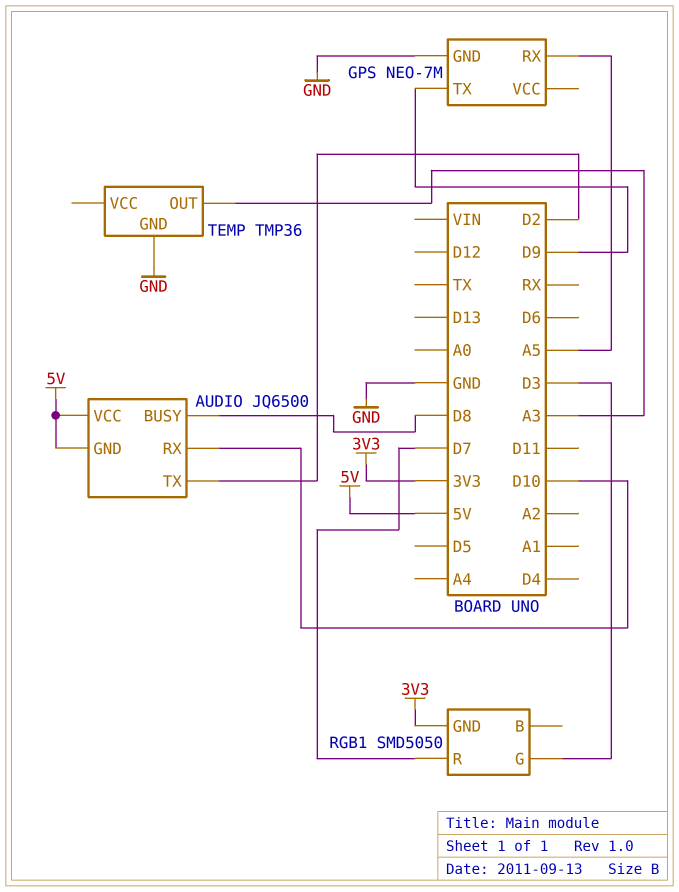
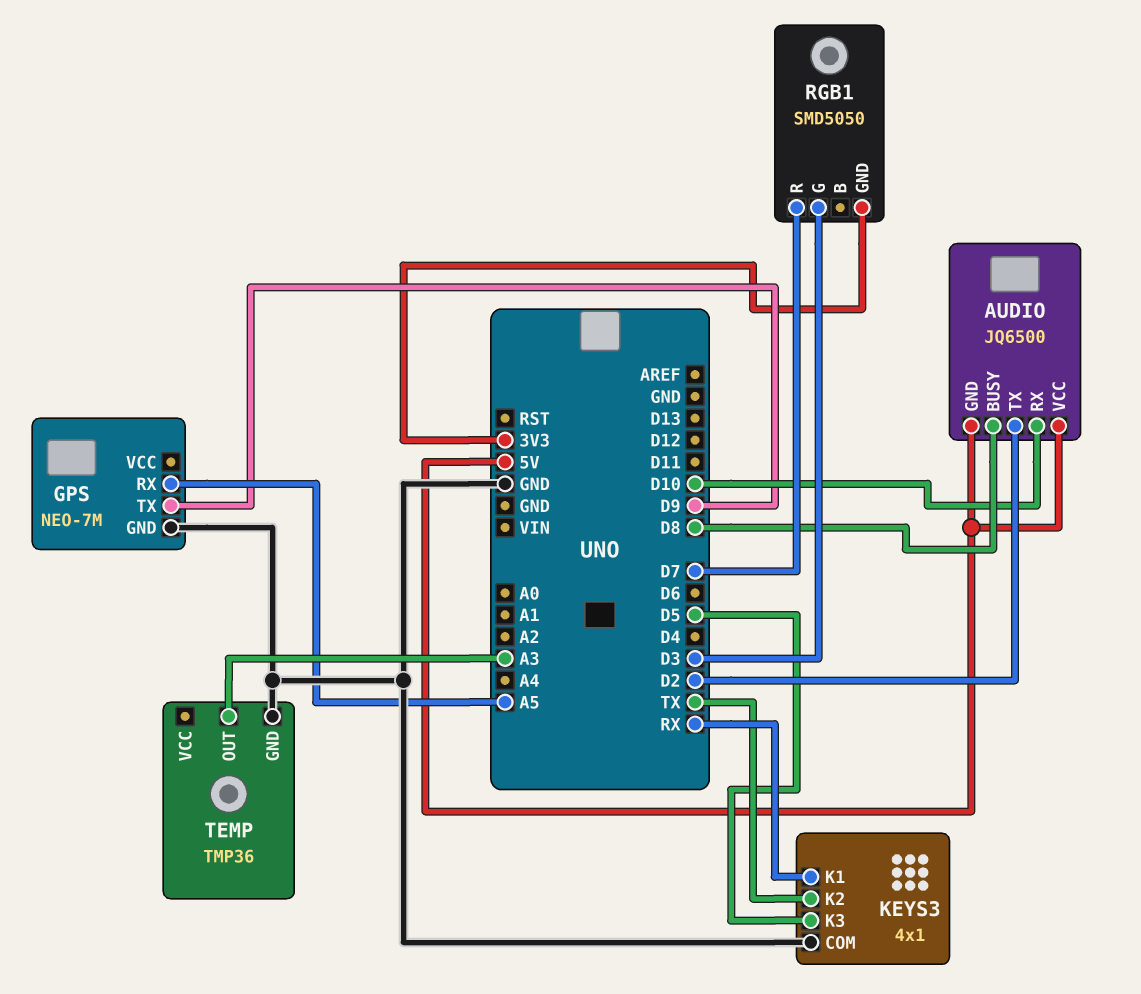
KEYS3: none -> 4x1
KEYS3 pin COM: none -> GND
KEYS3 pin K1: none -> RX
KEYS3 pin K2: none -> TX
KEYS3 pin K3: none -> D5

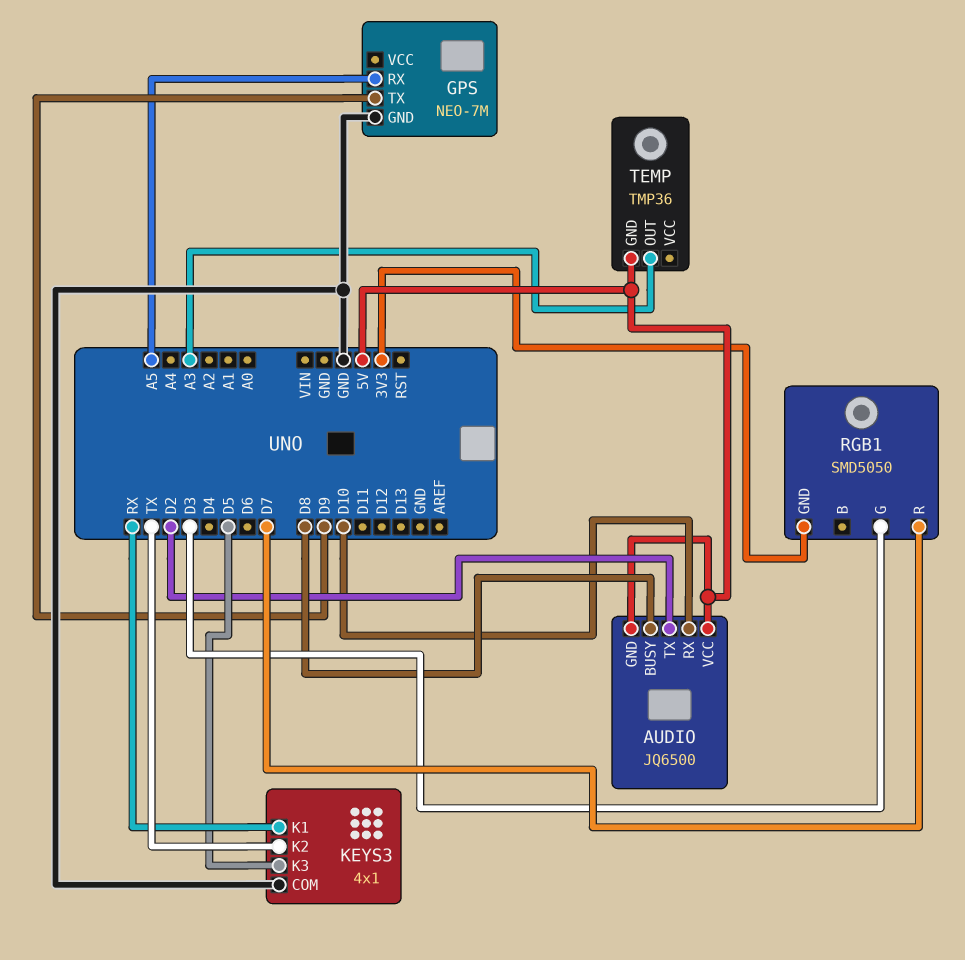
TEMP pin GND: GND -> 5V

